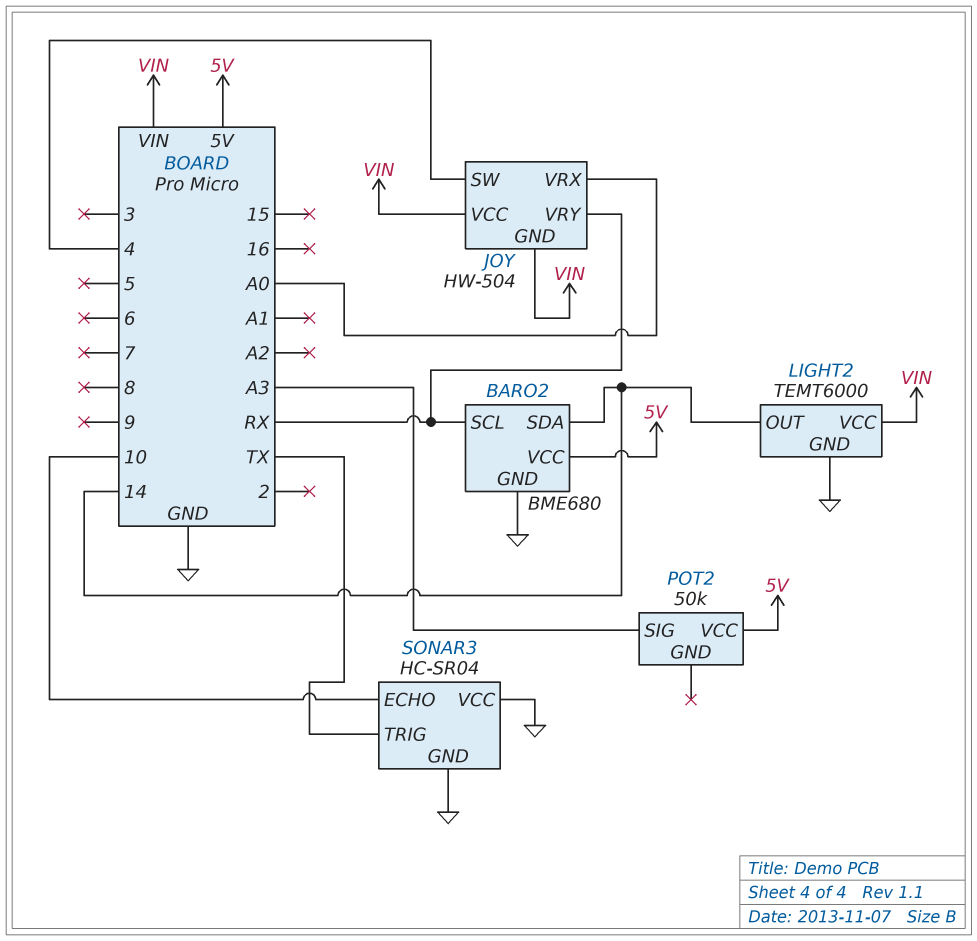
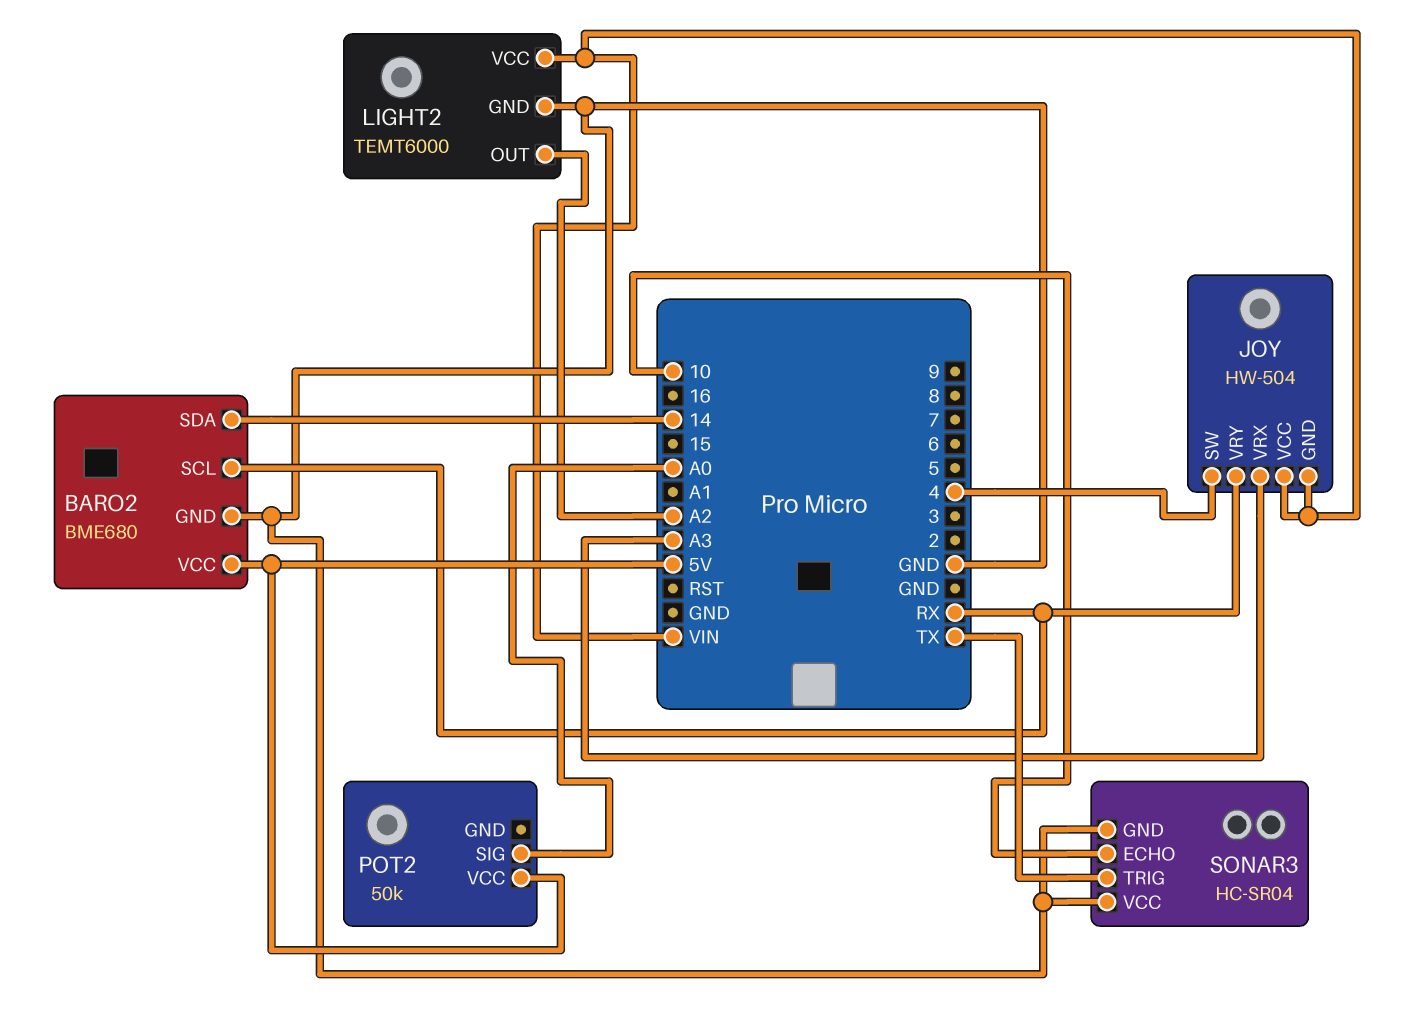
JOY pin VRX: A0 -> A3
LIGHT2 pin OUT: 14 -> A2
POT2 pin SIG: A3 -> A0

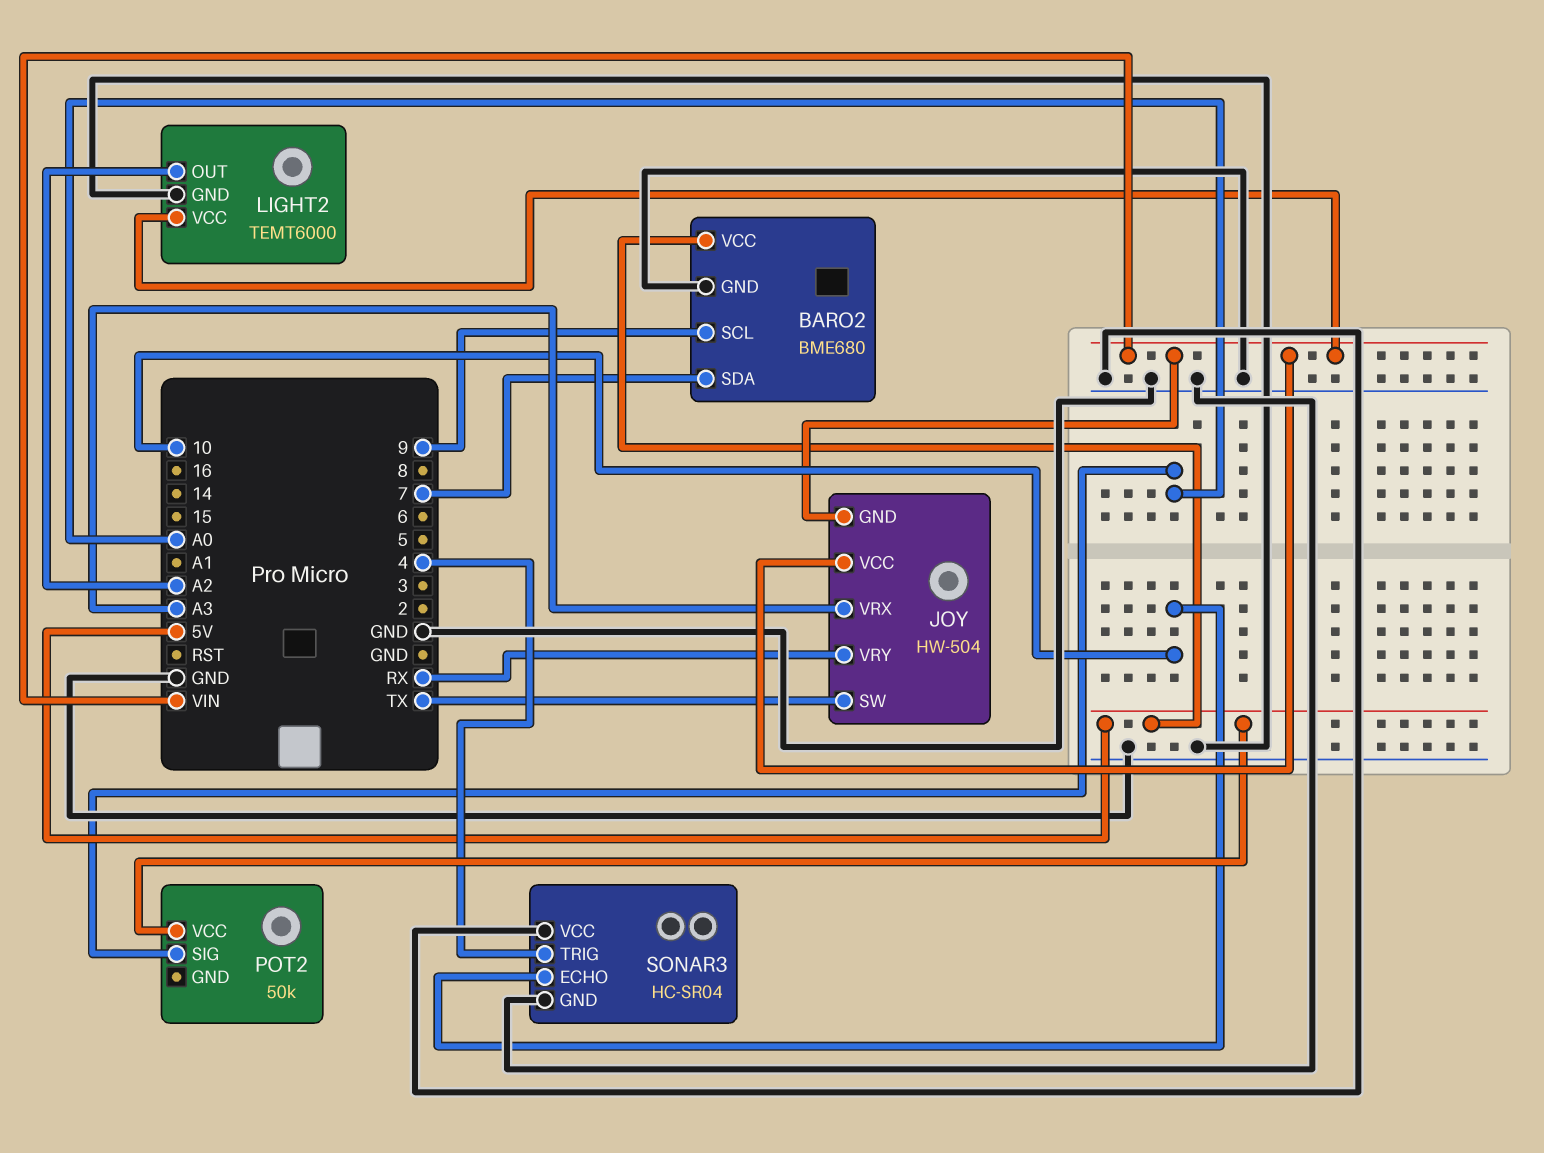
BARO2 pin SCL: RX -> 9
BARO2 pin SDA: 14 -> 7
JOY pin SW: 4 -> TX
SONAR3 pin TRIG: TX -> 4

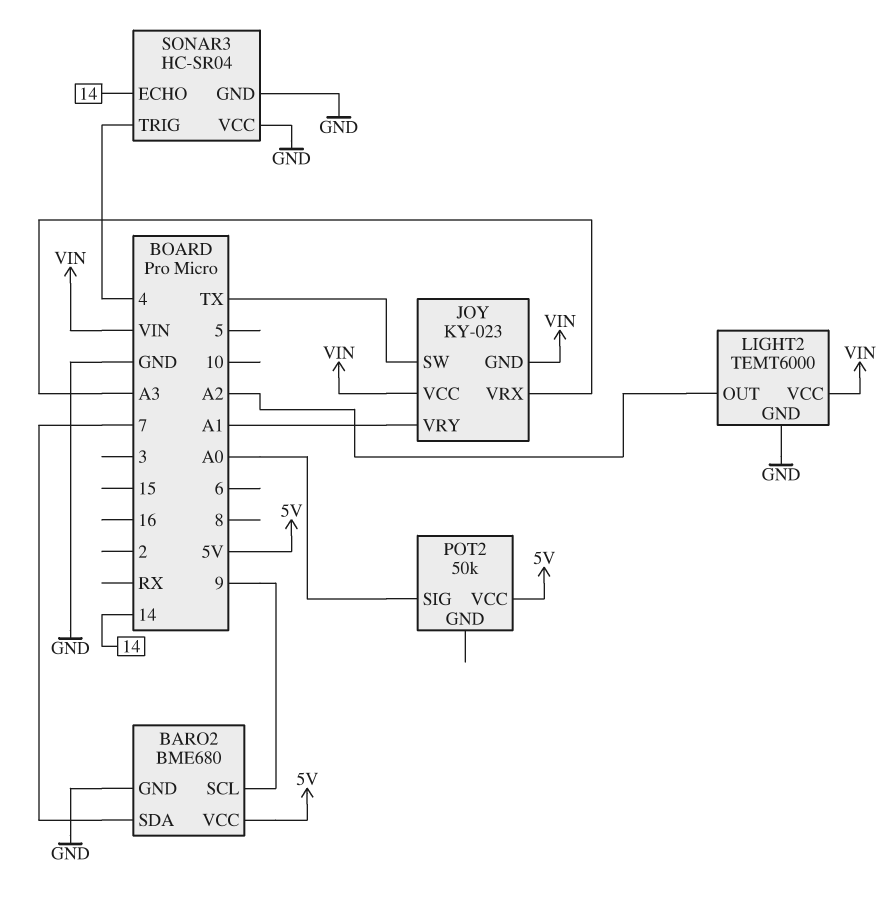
JOY: HW-504 -> KY-023
JOY pin VRY: RX -> A1
SONAR3 pin ECHO: 10 -> 14

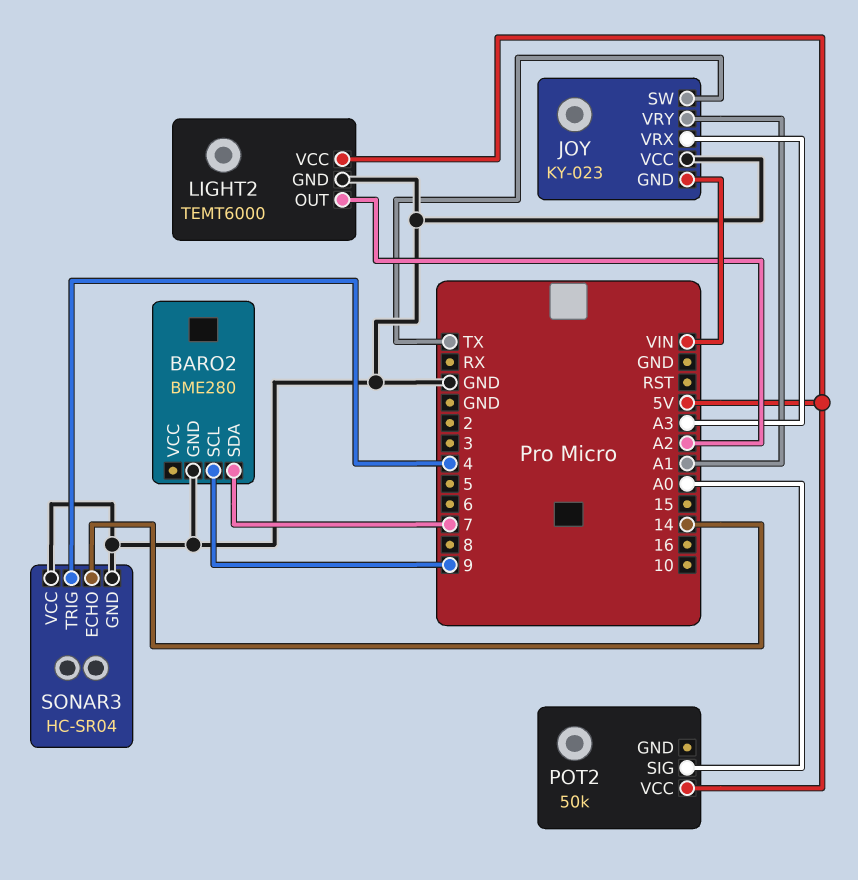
BARO2: BME680 -> BME280
BARO2 pin VCC: 5V -> none
JOY pin VCC: VIN -> GND
LIGHT2 pin VCC: VIN -> 5V

